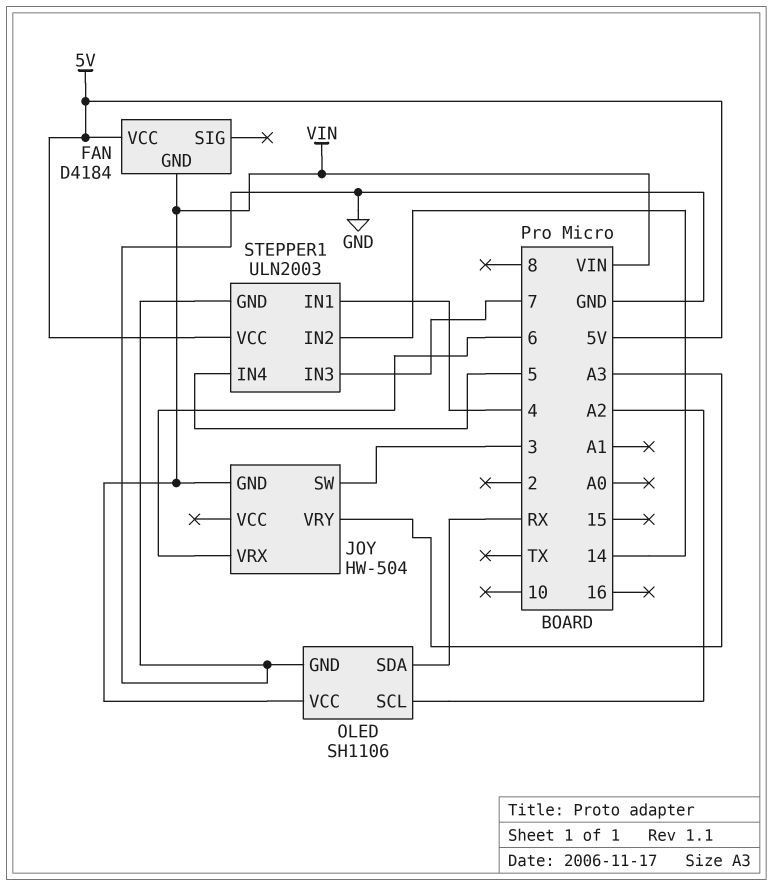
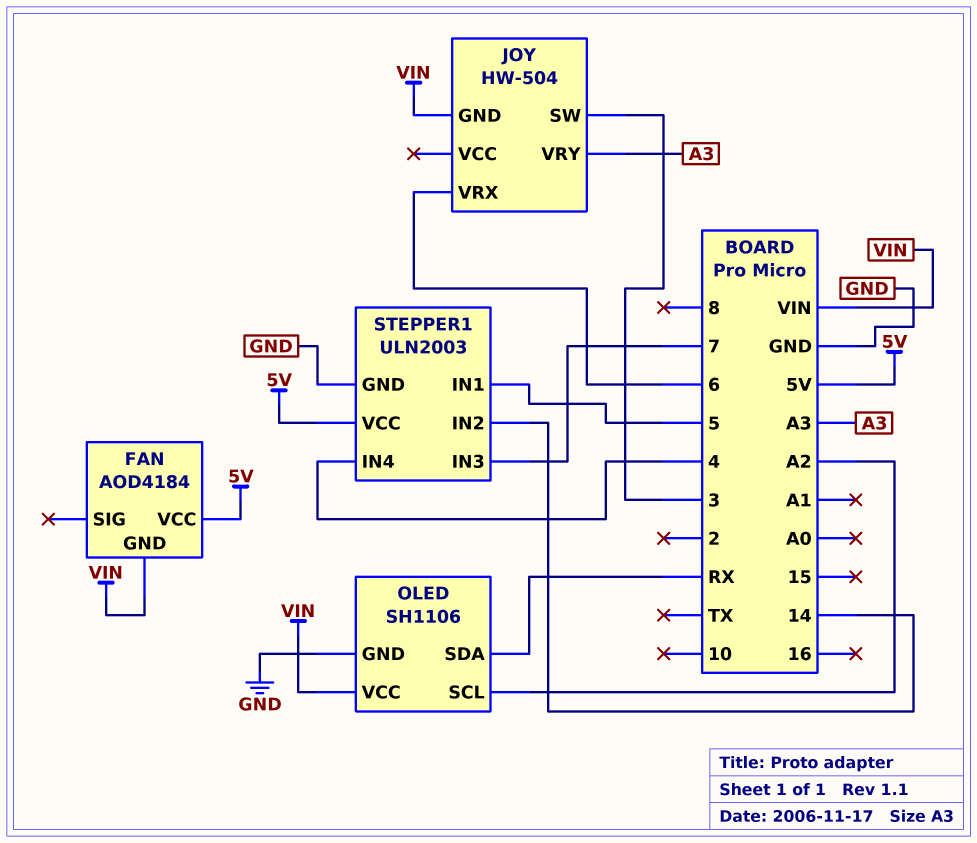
FAN: D4184 -> AOD4184
STEPPER1 pin IN1: 4 -> 5
STEPPER1 pin IN4: 5 -> 4

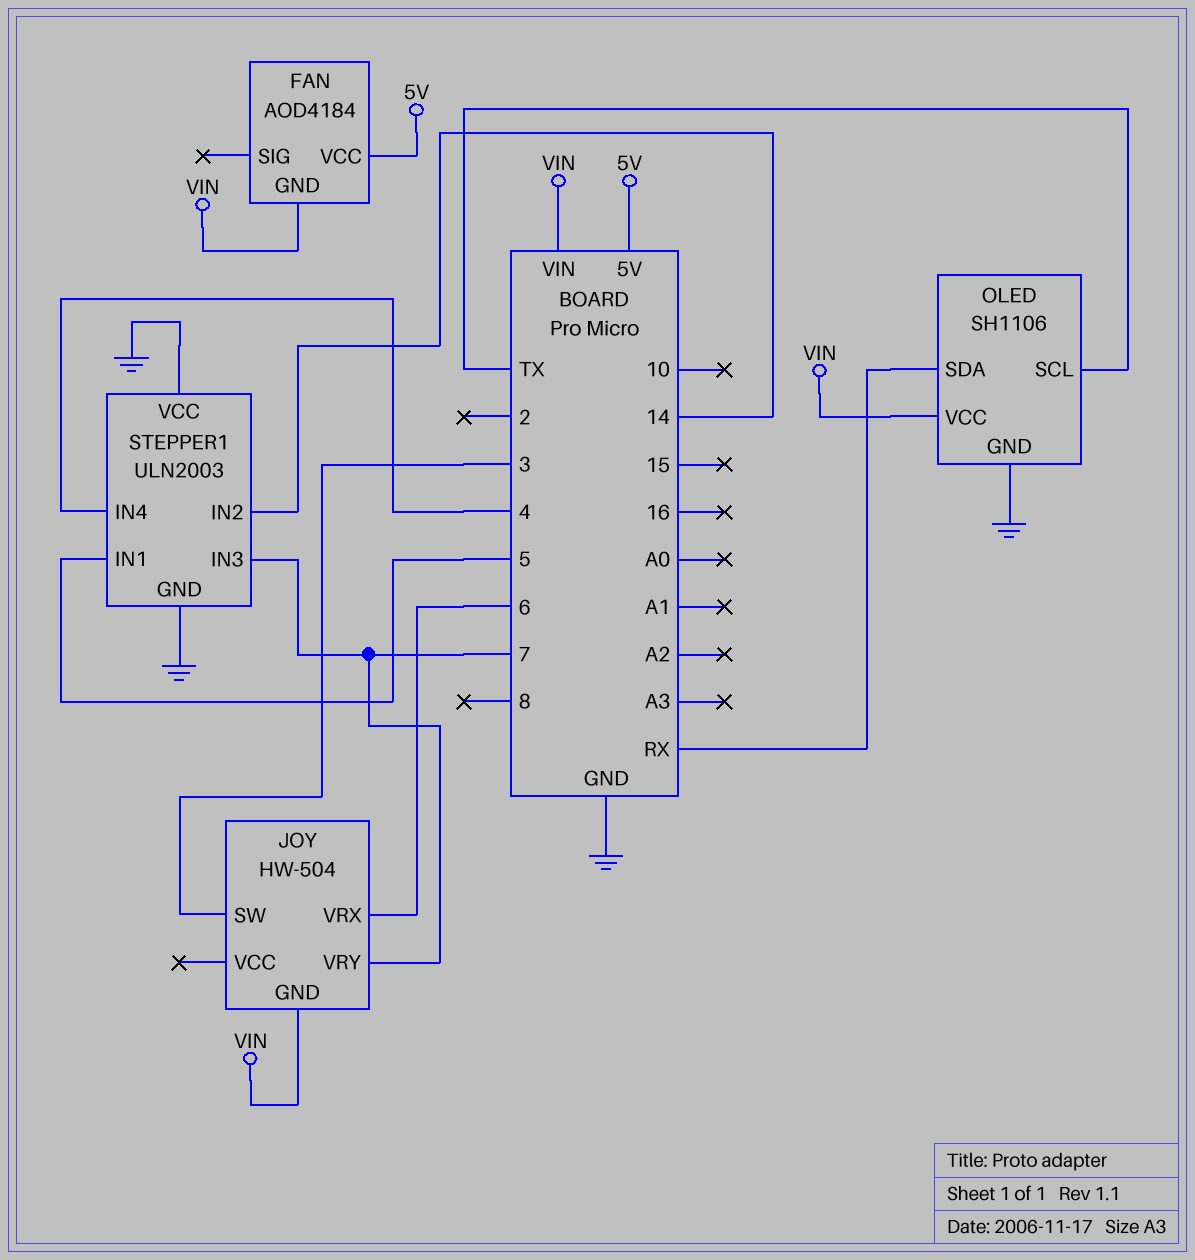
JOY pin VRY: A3 -> 7
OLED pin SCL: A2 -> TX
STEPPER1 pin VCC: 5V -> GND

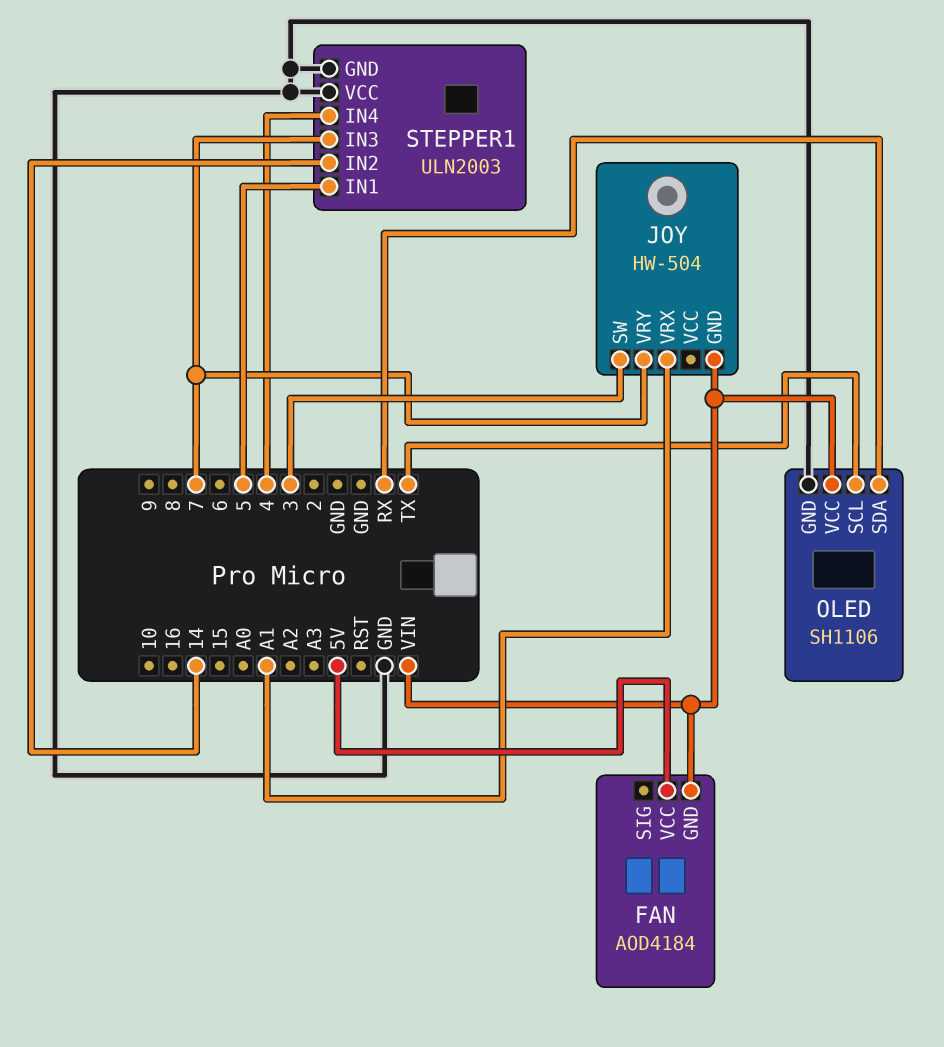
JOY pin VRX: 6 -> A1

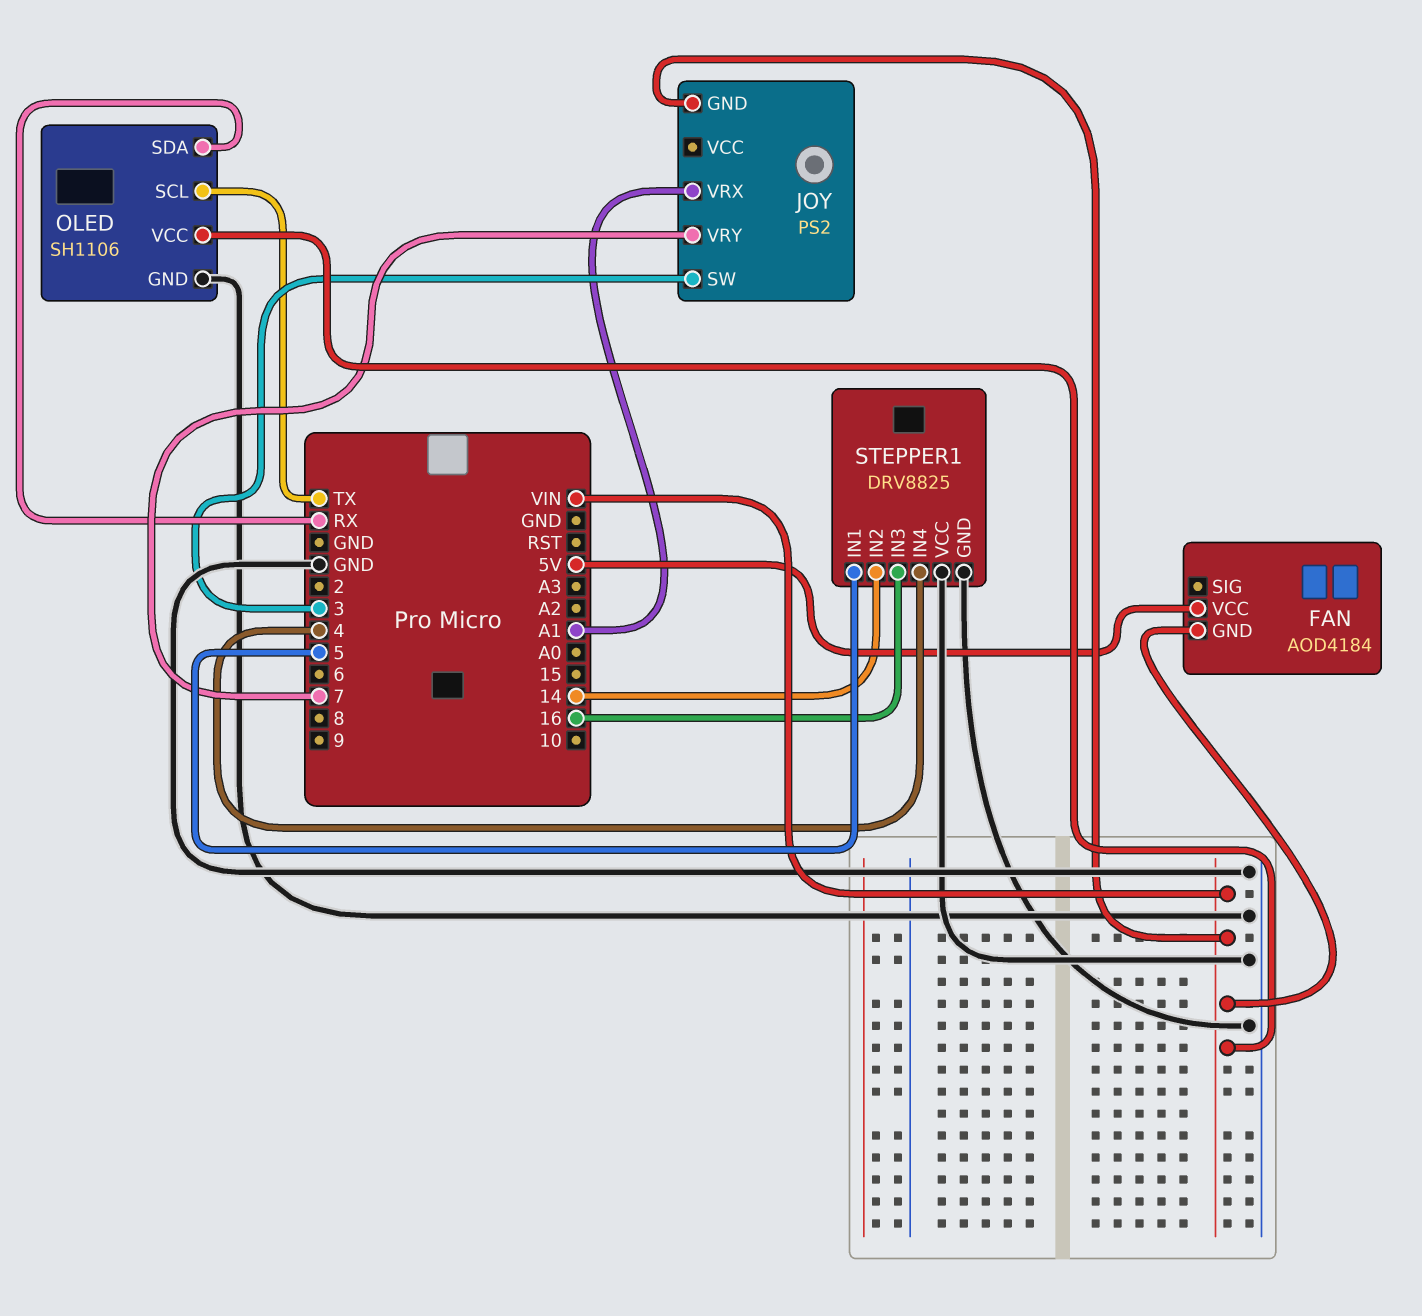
JOY: HW-504 -> PS2
STEPPER1: ULN2003 -> DRV8825
STEPPER1 pin IN3: 7 -> 16

